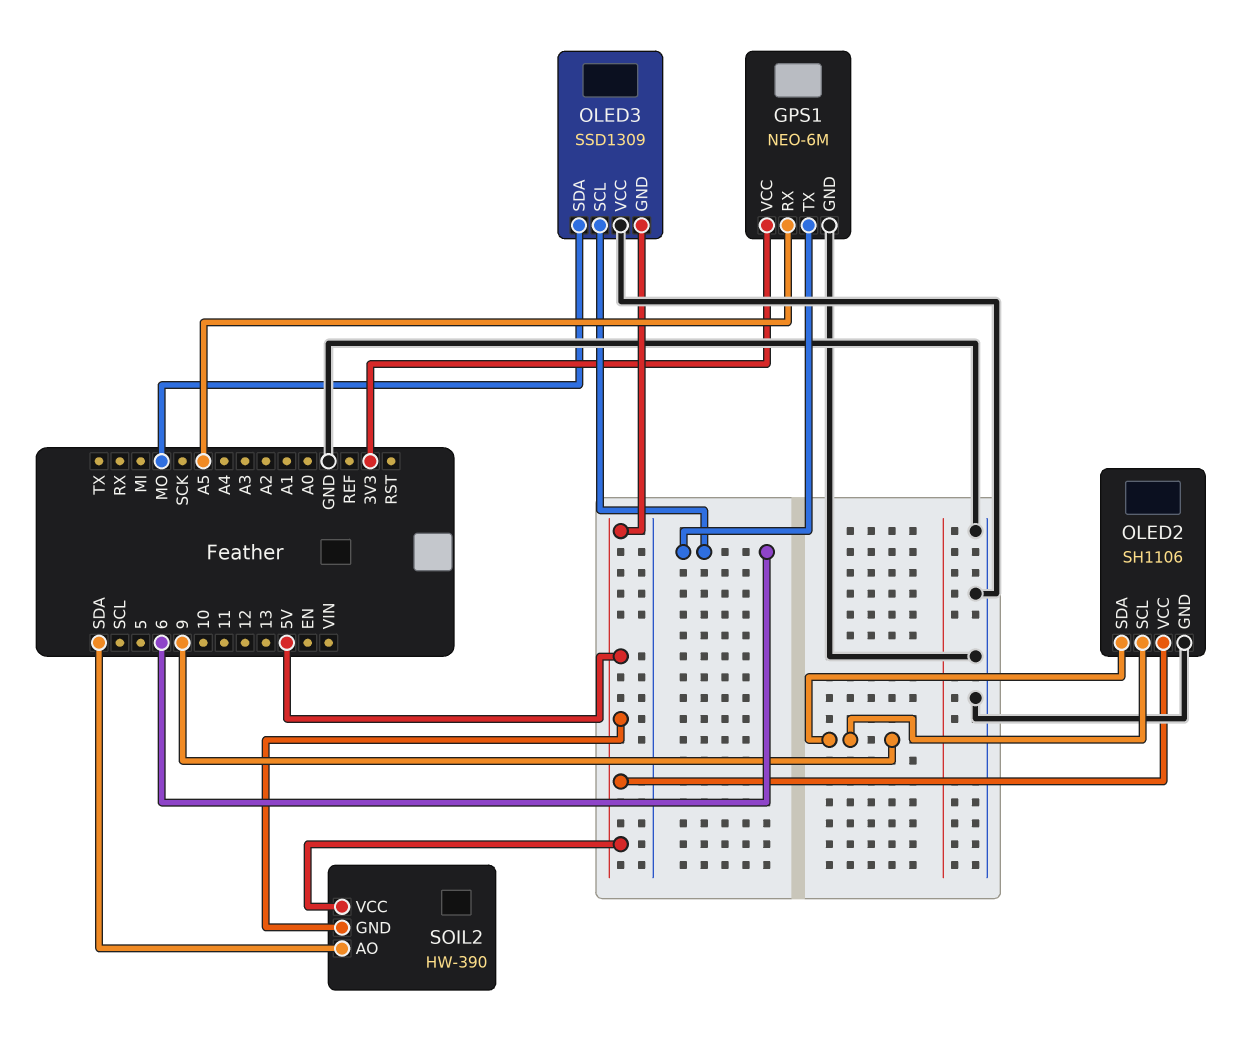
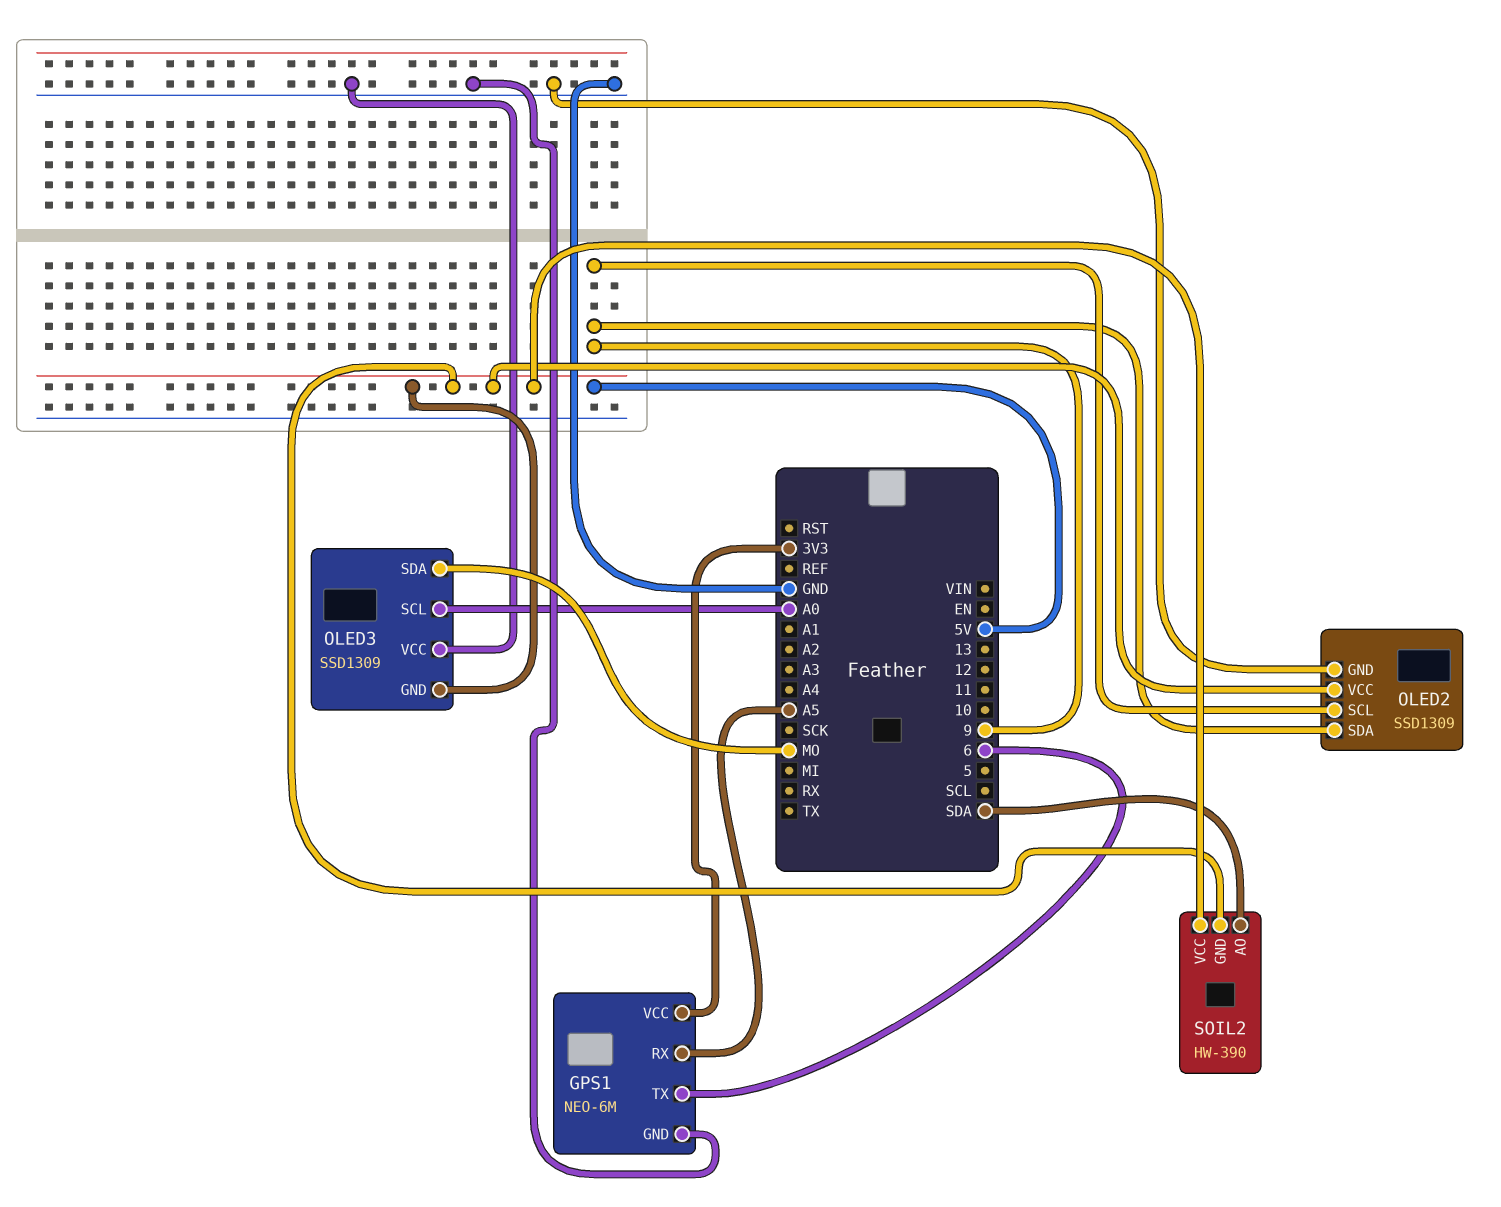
OLED2: SH1106 -> SSD1309
OLED3 pin SCL: 6 -> A0

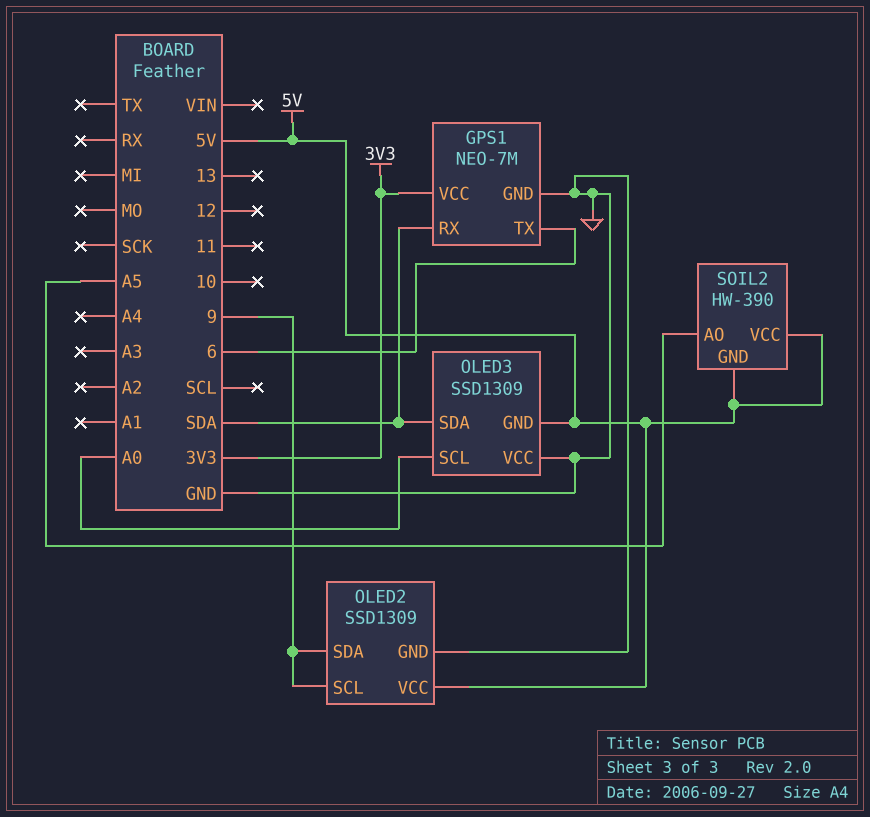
GPS1: NEO-6M -> NEO-7M
GPS1 pin RX: A5 -> SDA
OLED3 pin SDA: MO -> SDA
SOIL2 pin AO: SDA -> A5

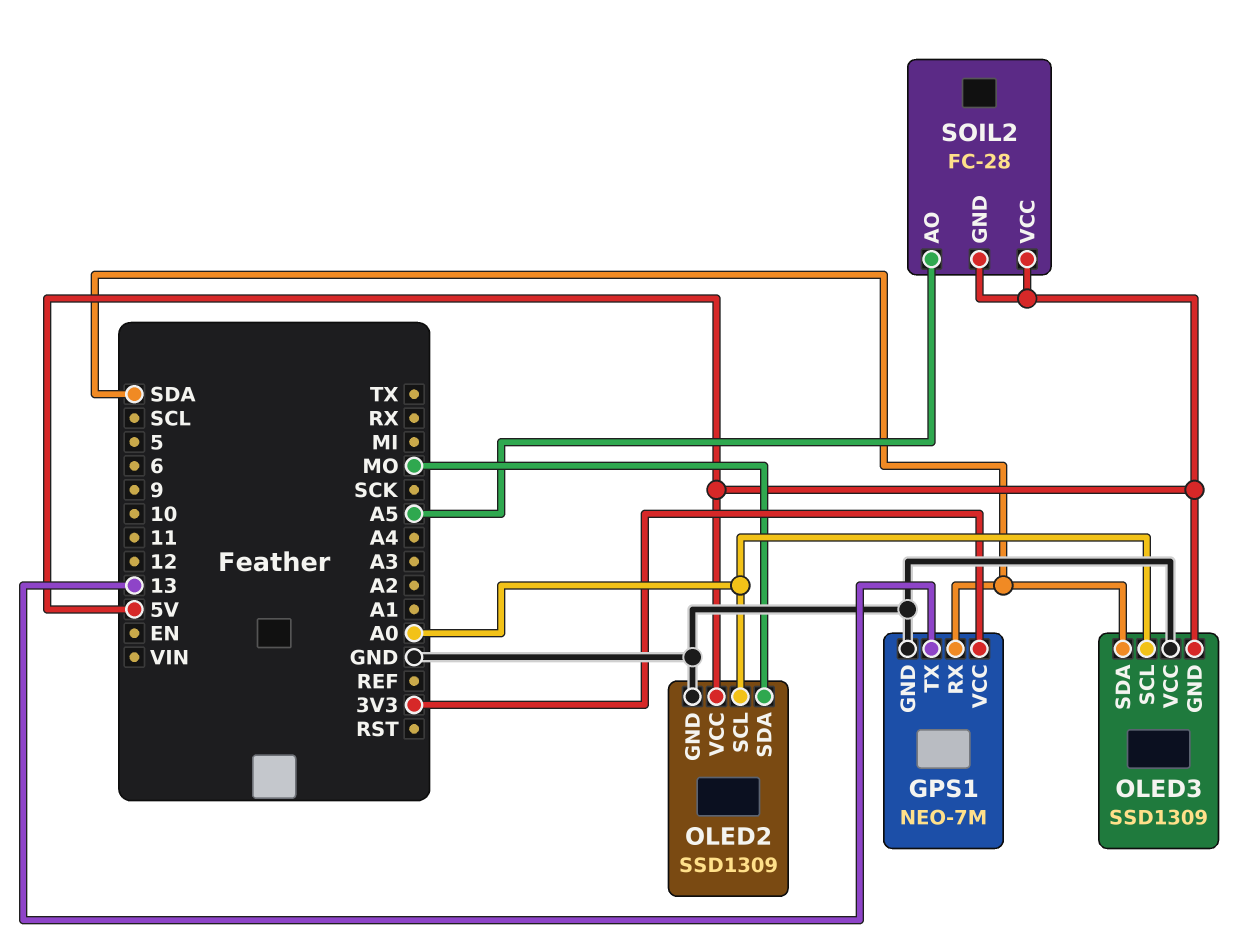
GPS1 pin TX: 6 -> 13
OLED2 pin SCL: 9 -> A0
OLED2 pin SDA: 9 -> MO
SOIL2: HW-390 -> FC-28

